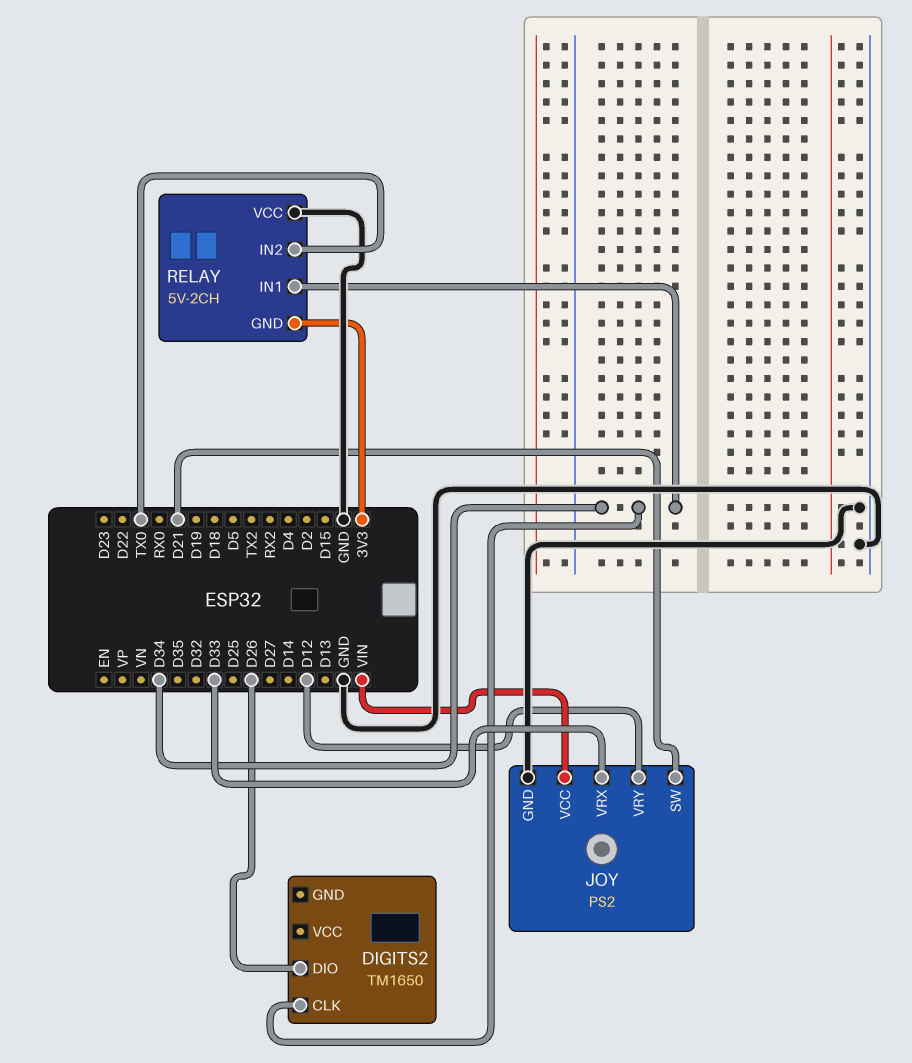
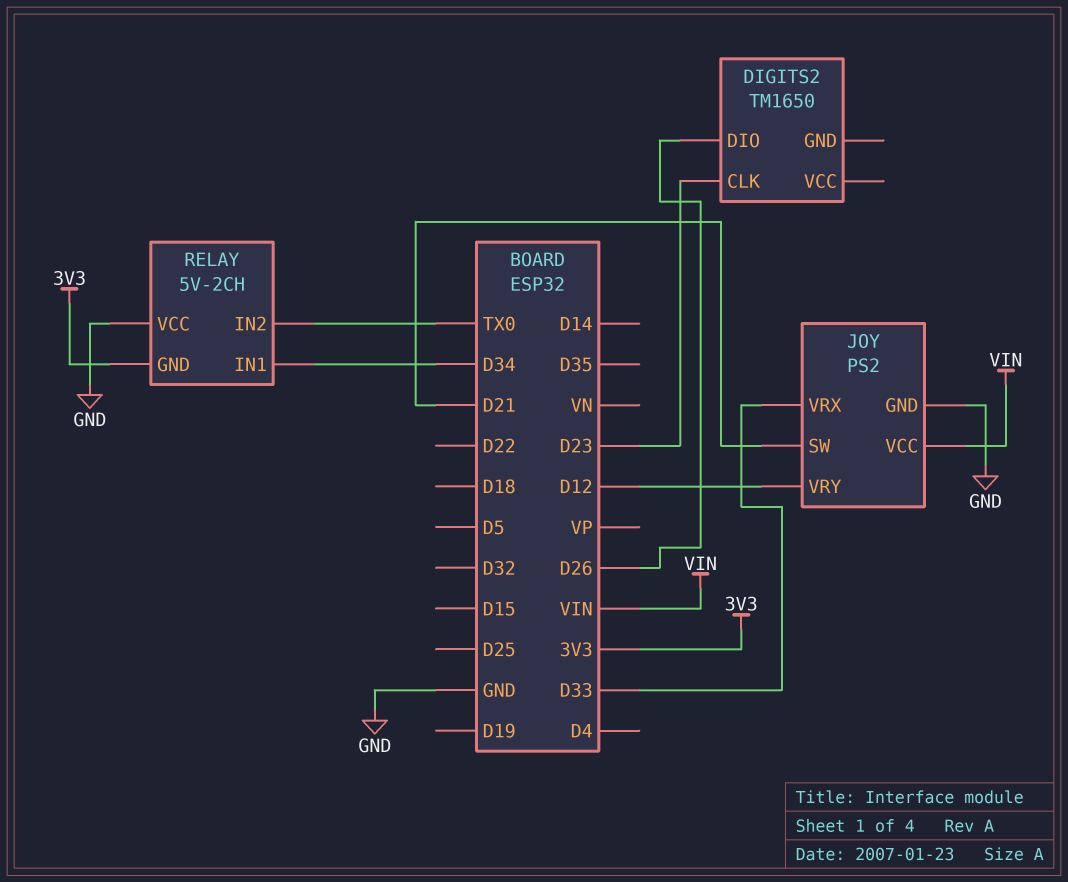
DIGITS2 pin CLK: D34 -> D23

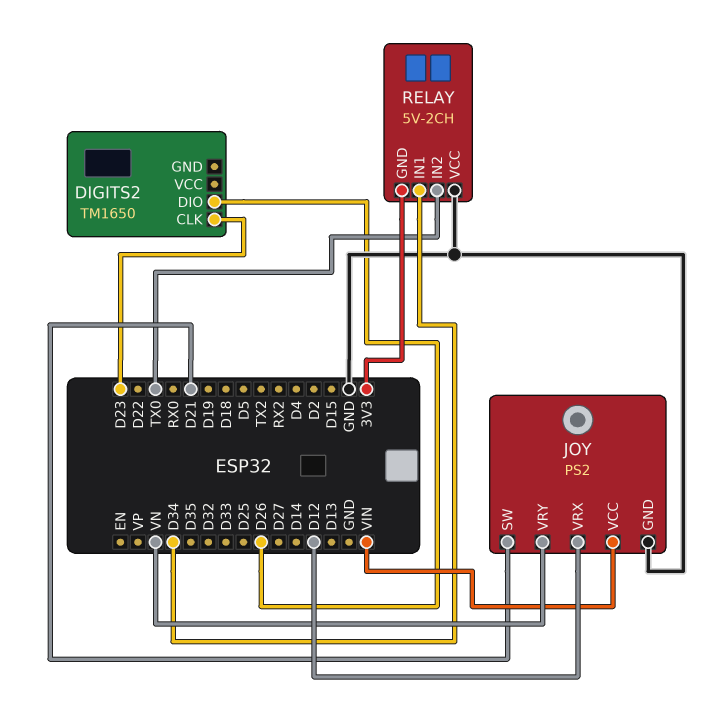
JOY pin VRX: D33 -> D12
JOY pin VRY: D12 -> VN

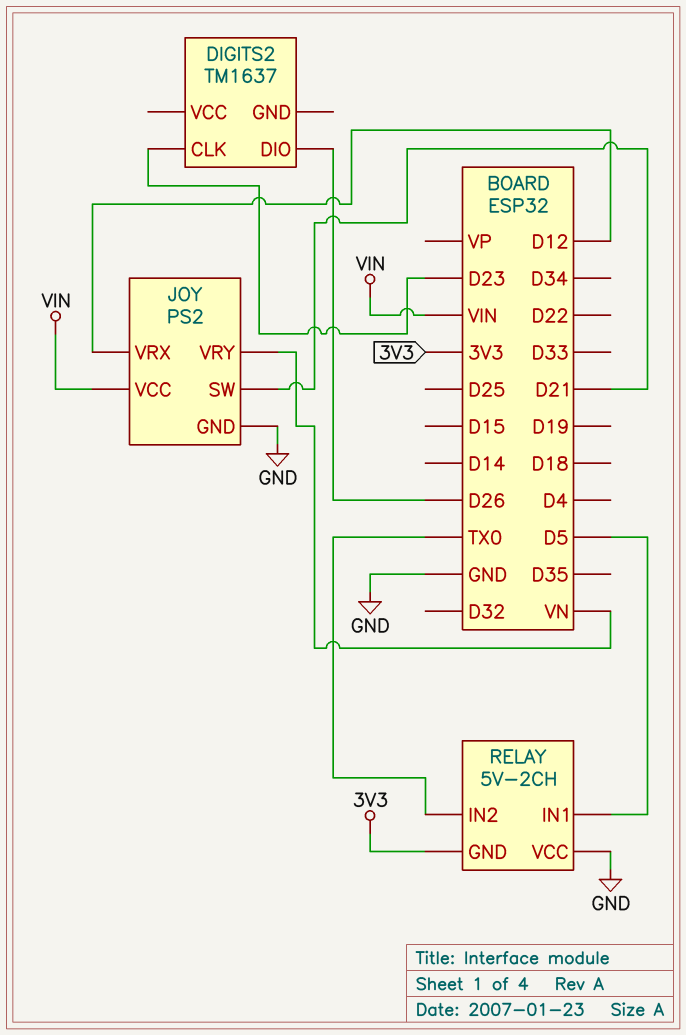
DIGITS2: TM1650 -> TM1637
RELAY pin IN1: D34 -> D5

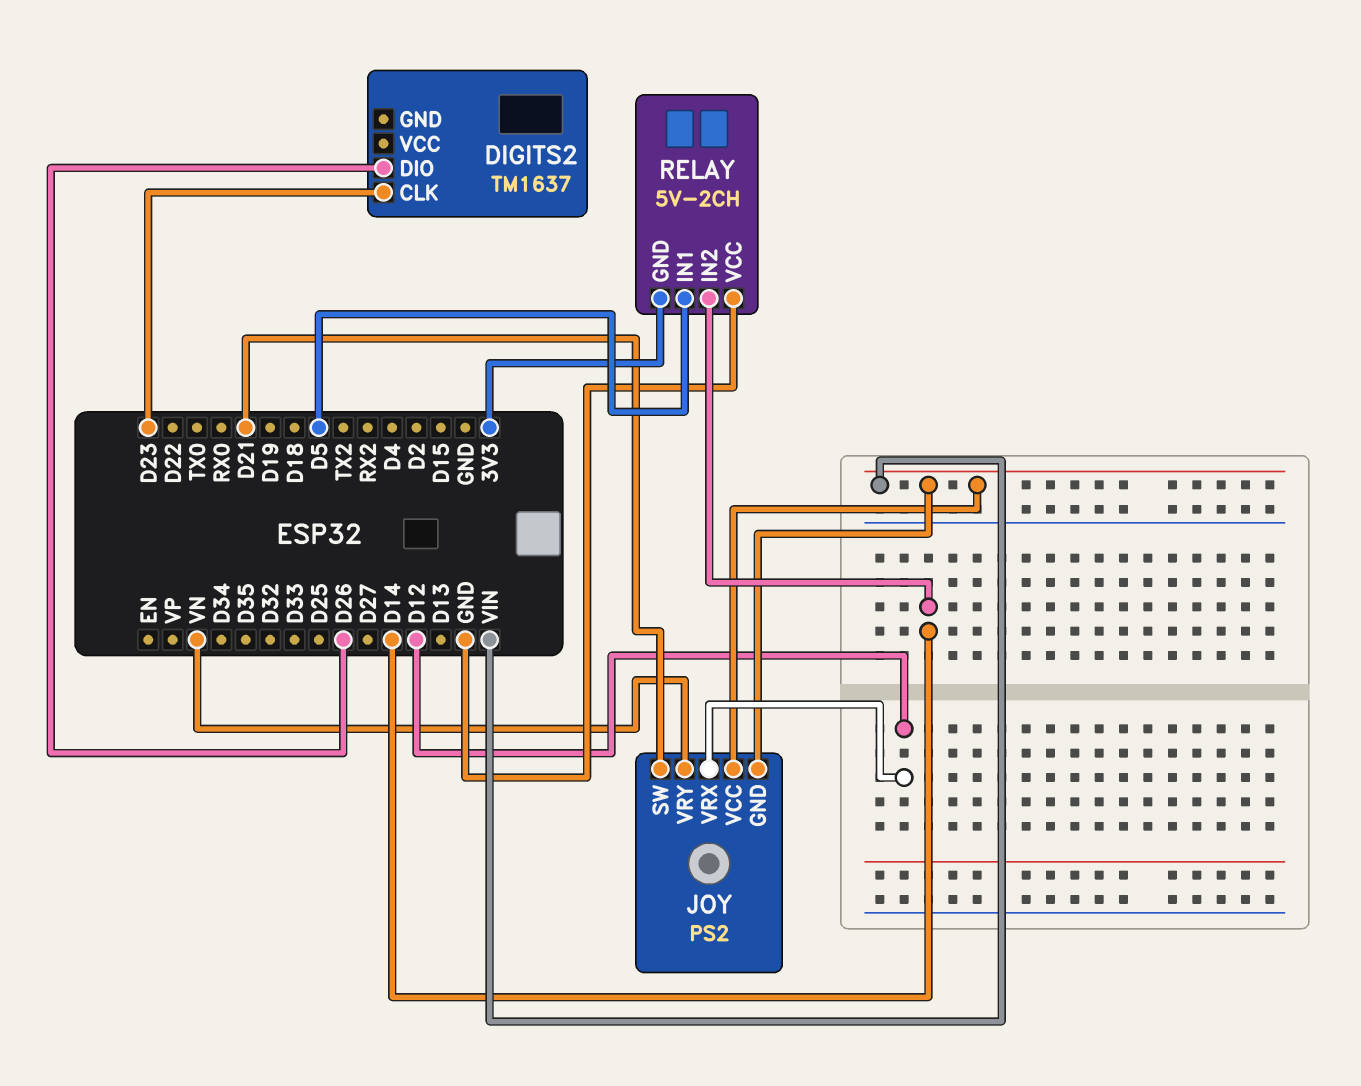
JOY pin GND: GND -> VIN
RELAY pin IN2: TX0 -> D14

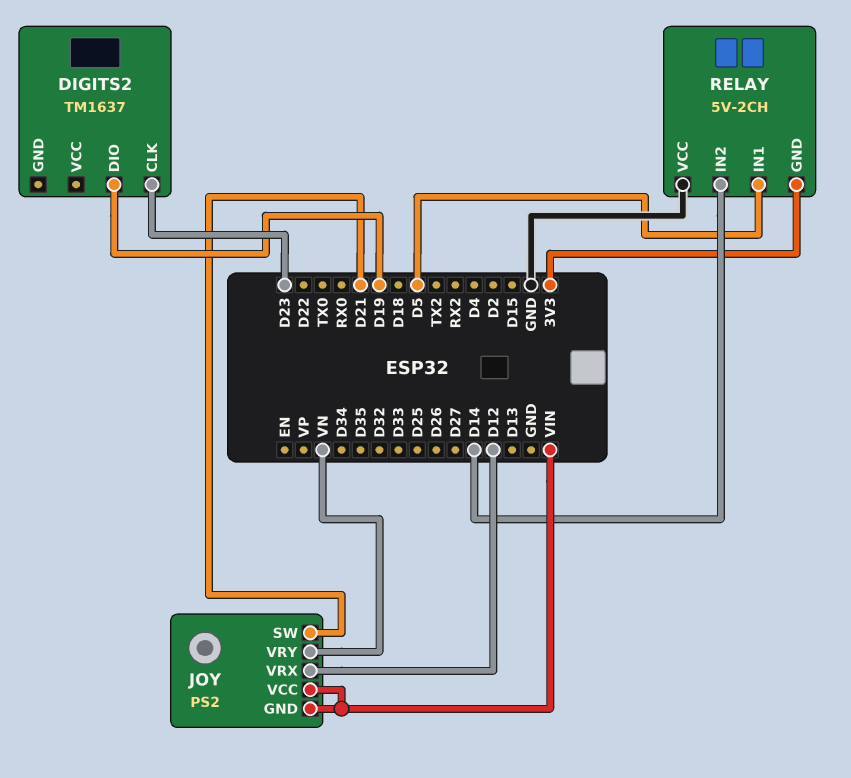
DIGITS2 pin DIO: D26 -> D19

